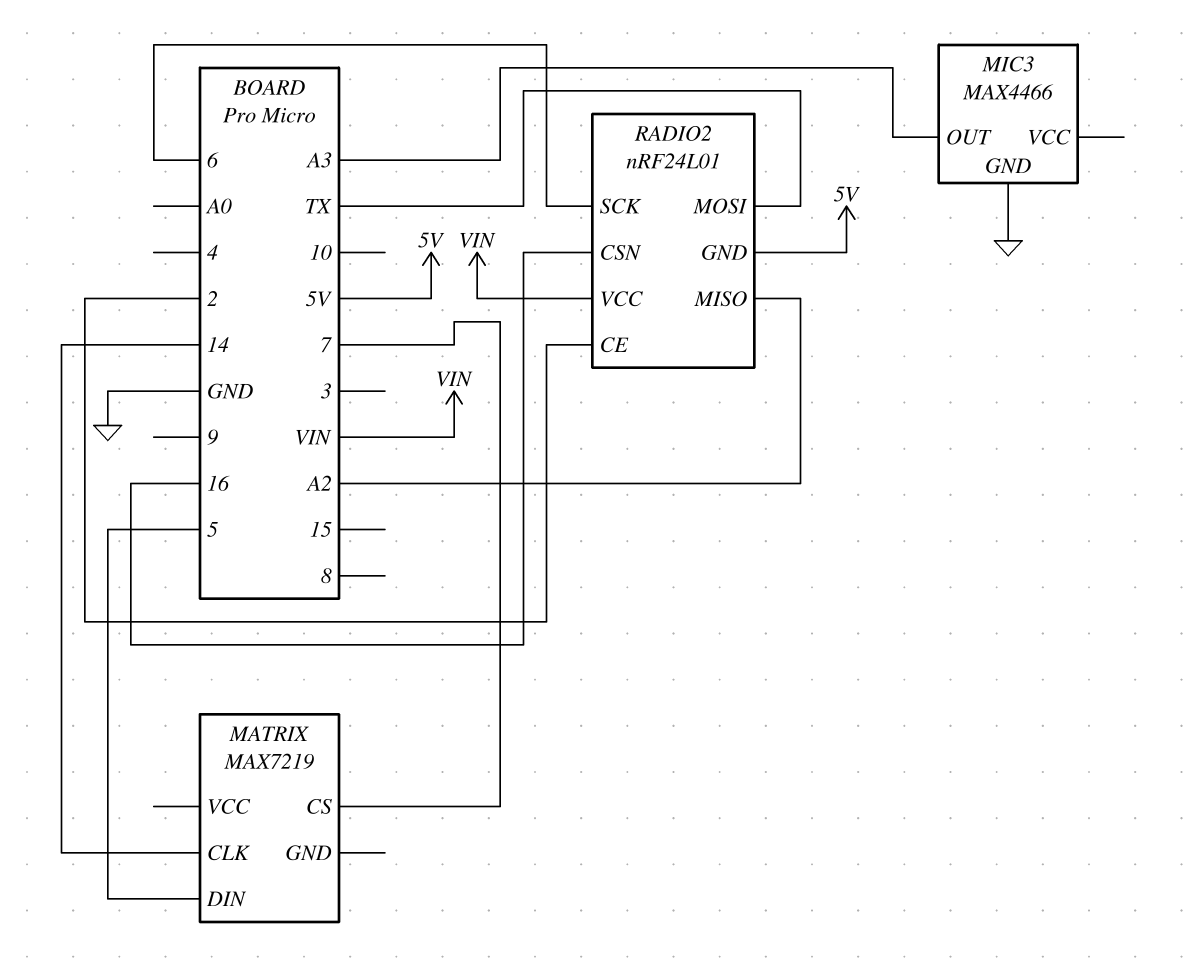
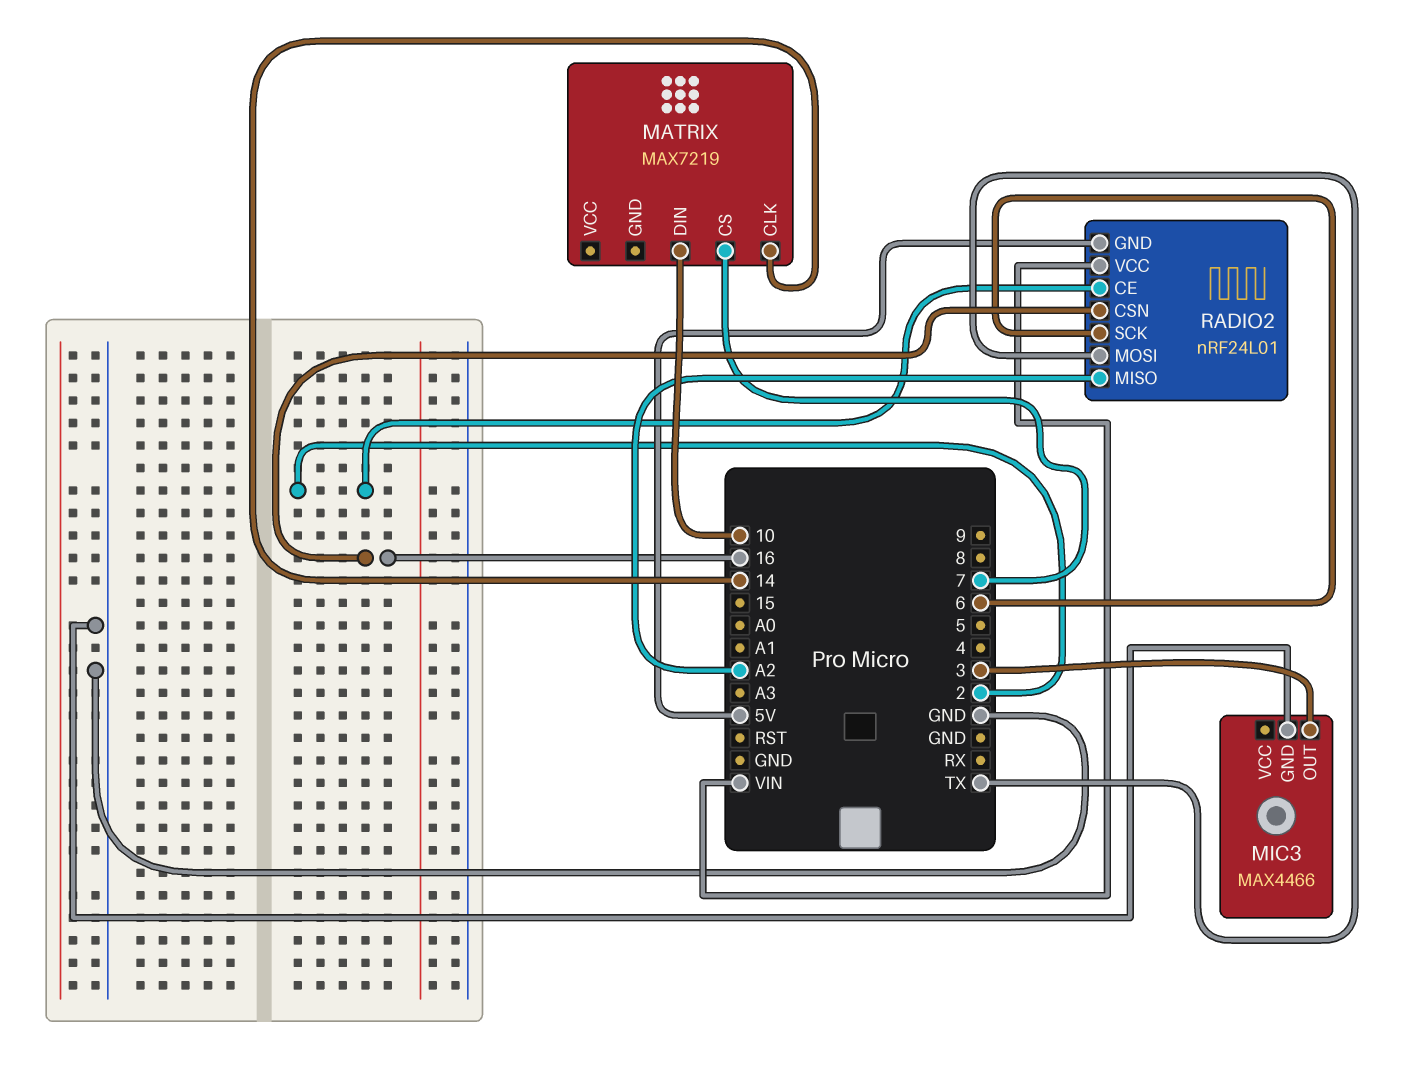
MATRIX pin DIN: 5 -> 10
MIC3 pin OUT: A3 -> 3

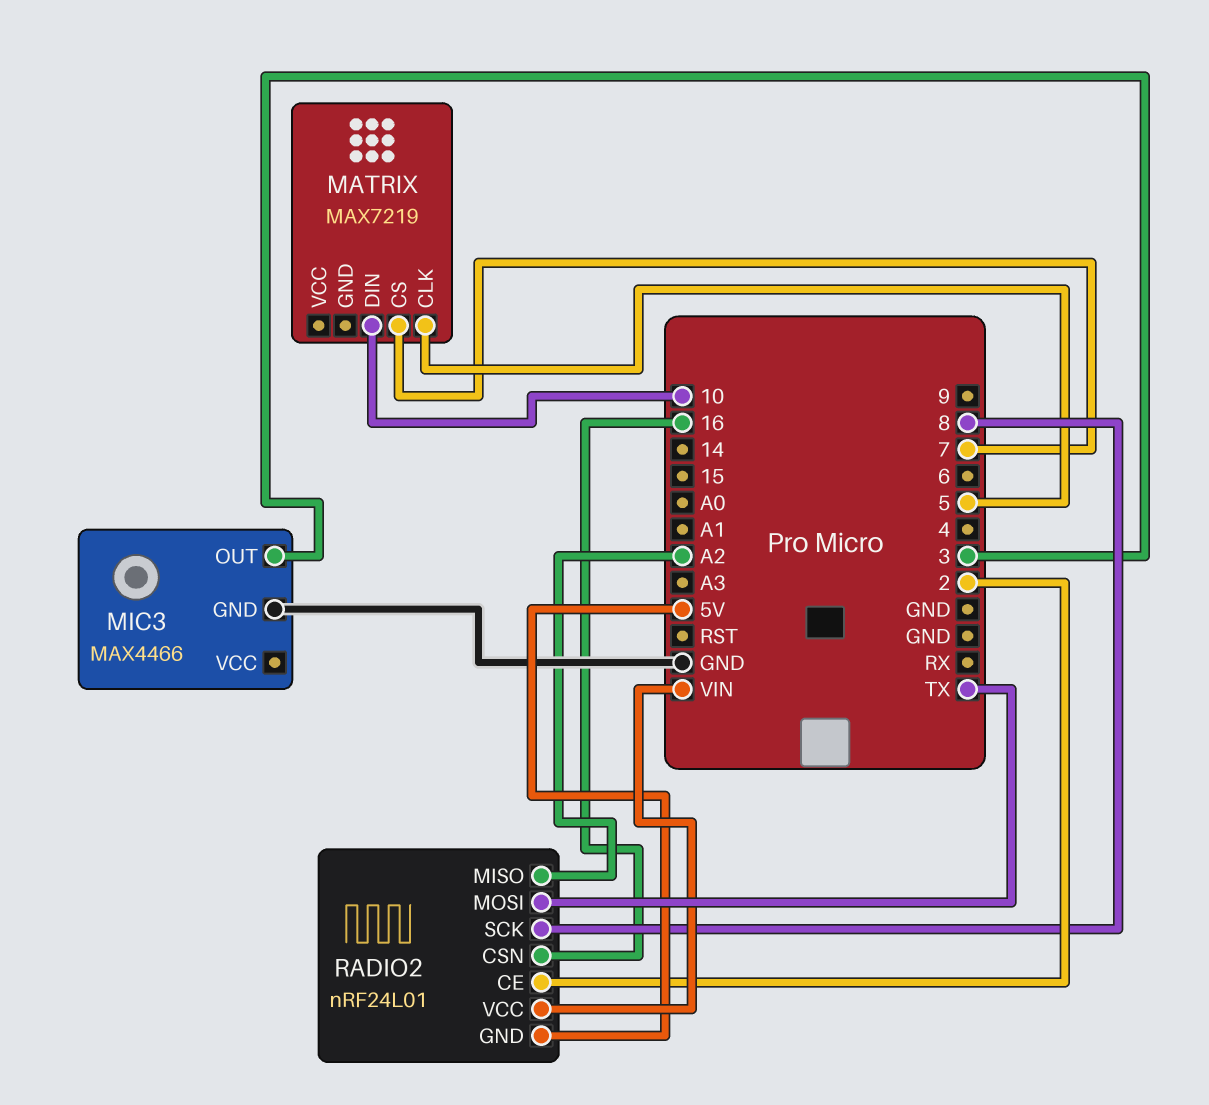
MATRIX pin CLK: 14 -> 5
RADIO2 pin SCK: 6 -> 8

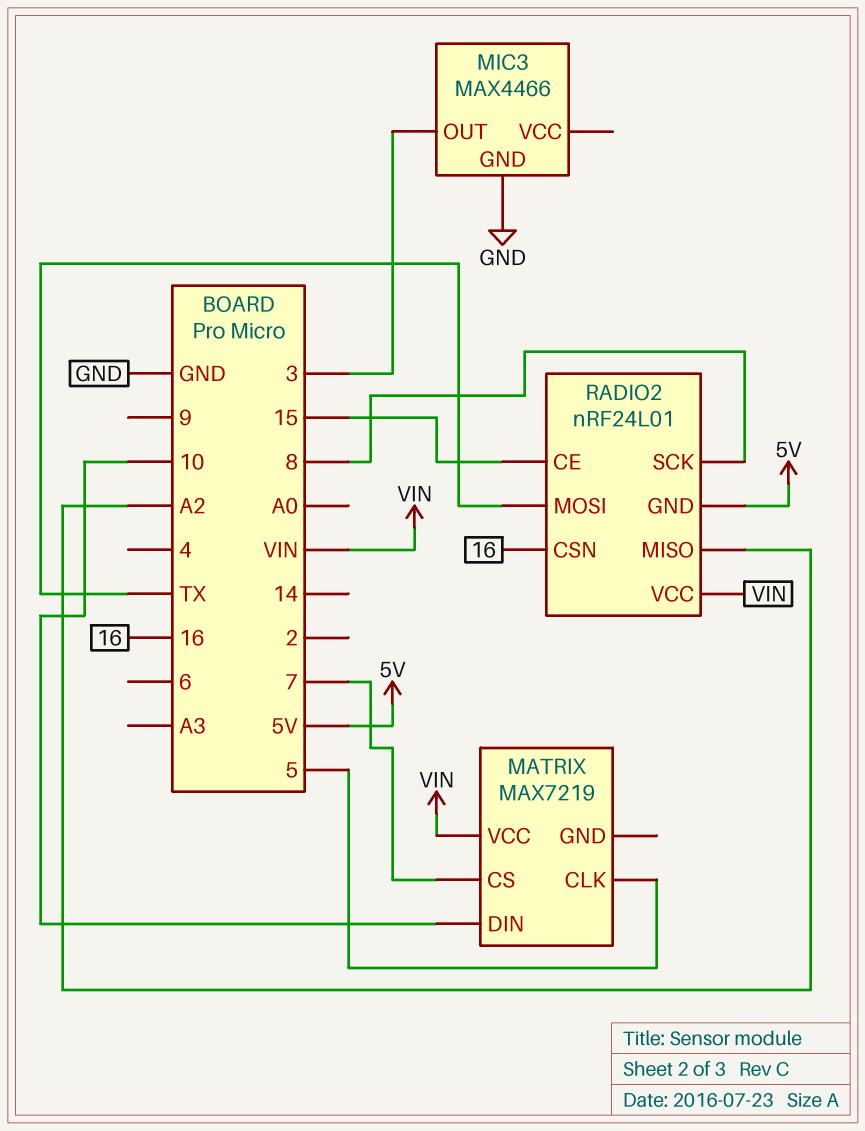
MATRIX pin VCC: none -> VIN
RADIO2 pin CE: 2 -> 15

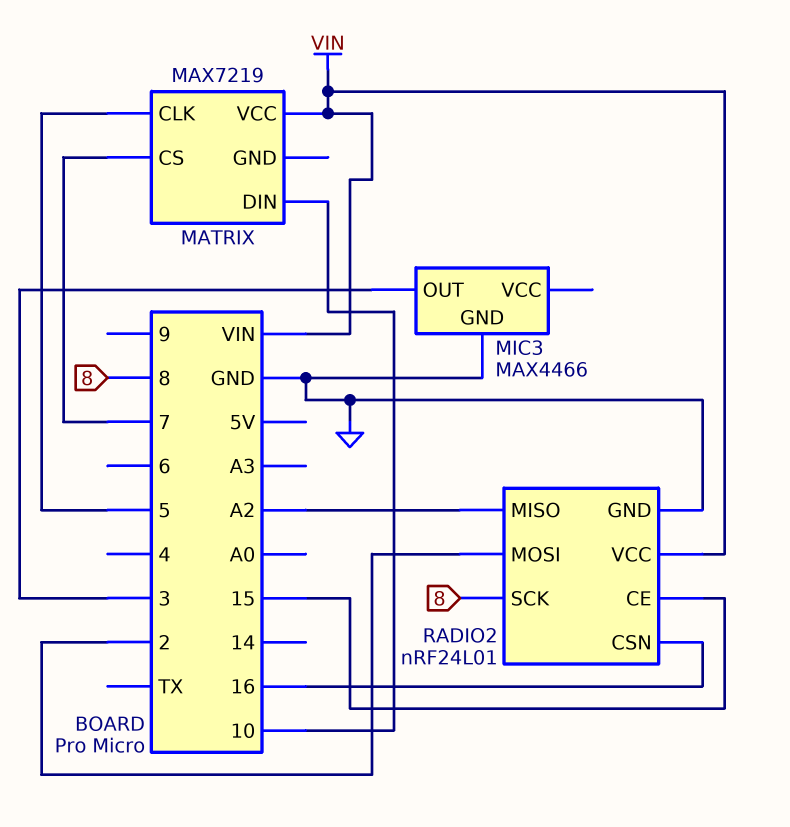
RADIO2 pin GND: 5V -> GND
RADIO2 pin MOSI: TX -> 2

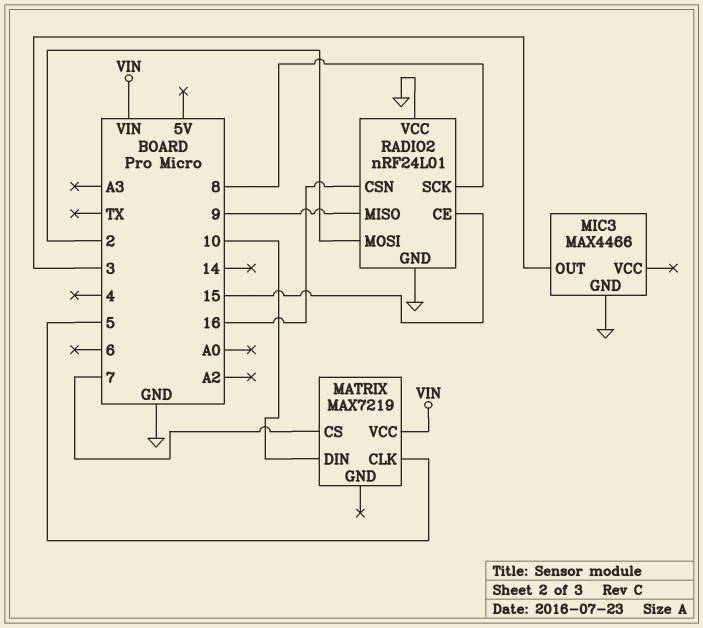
RADIO2 pin MISO: A2 -> 9
RADIO2 pin VCC: VIN -> GND

